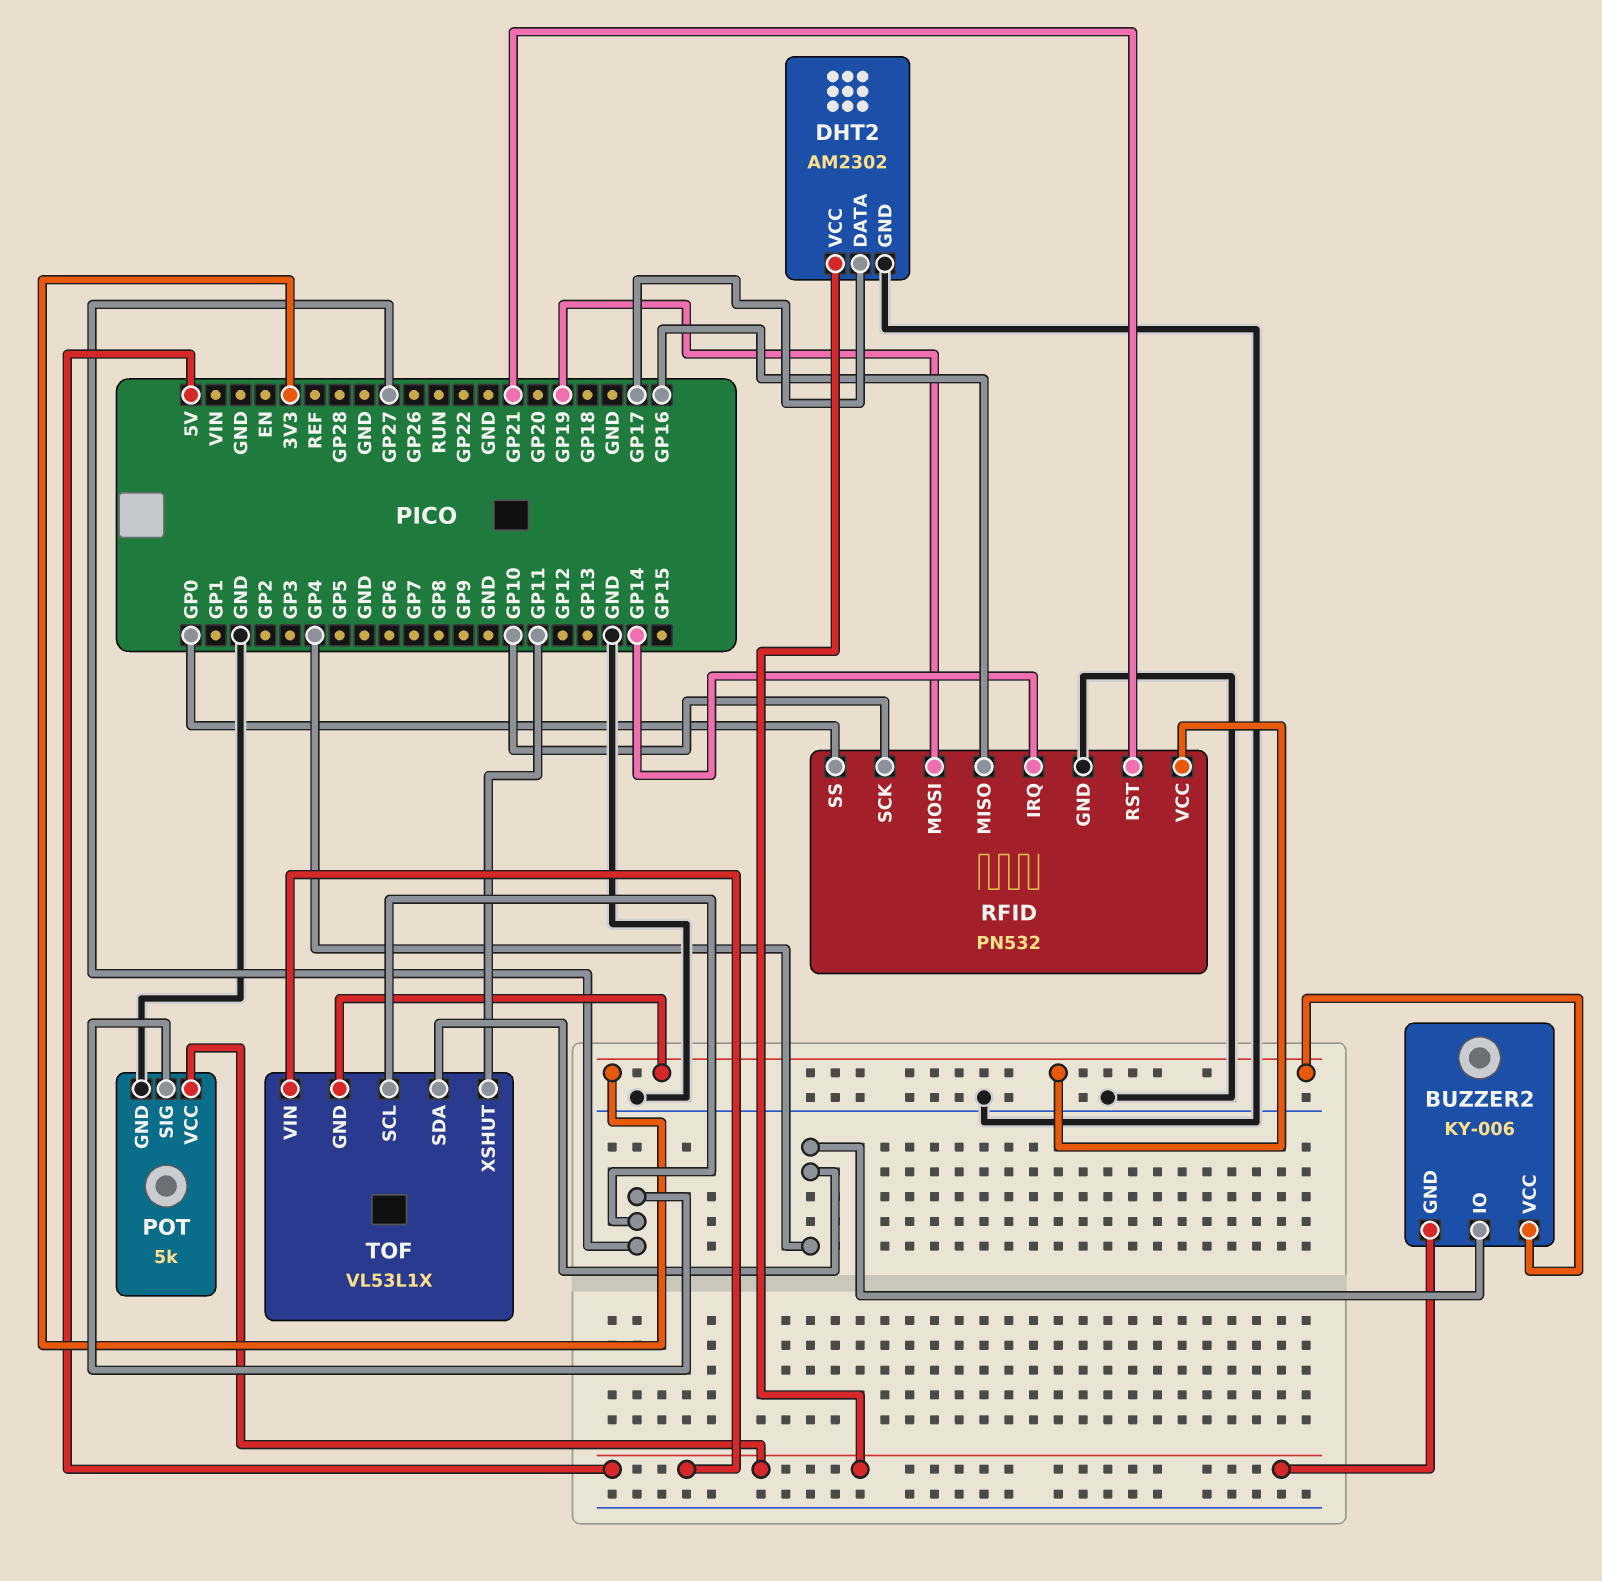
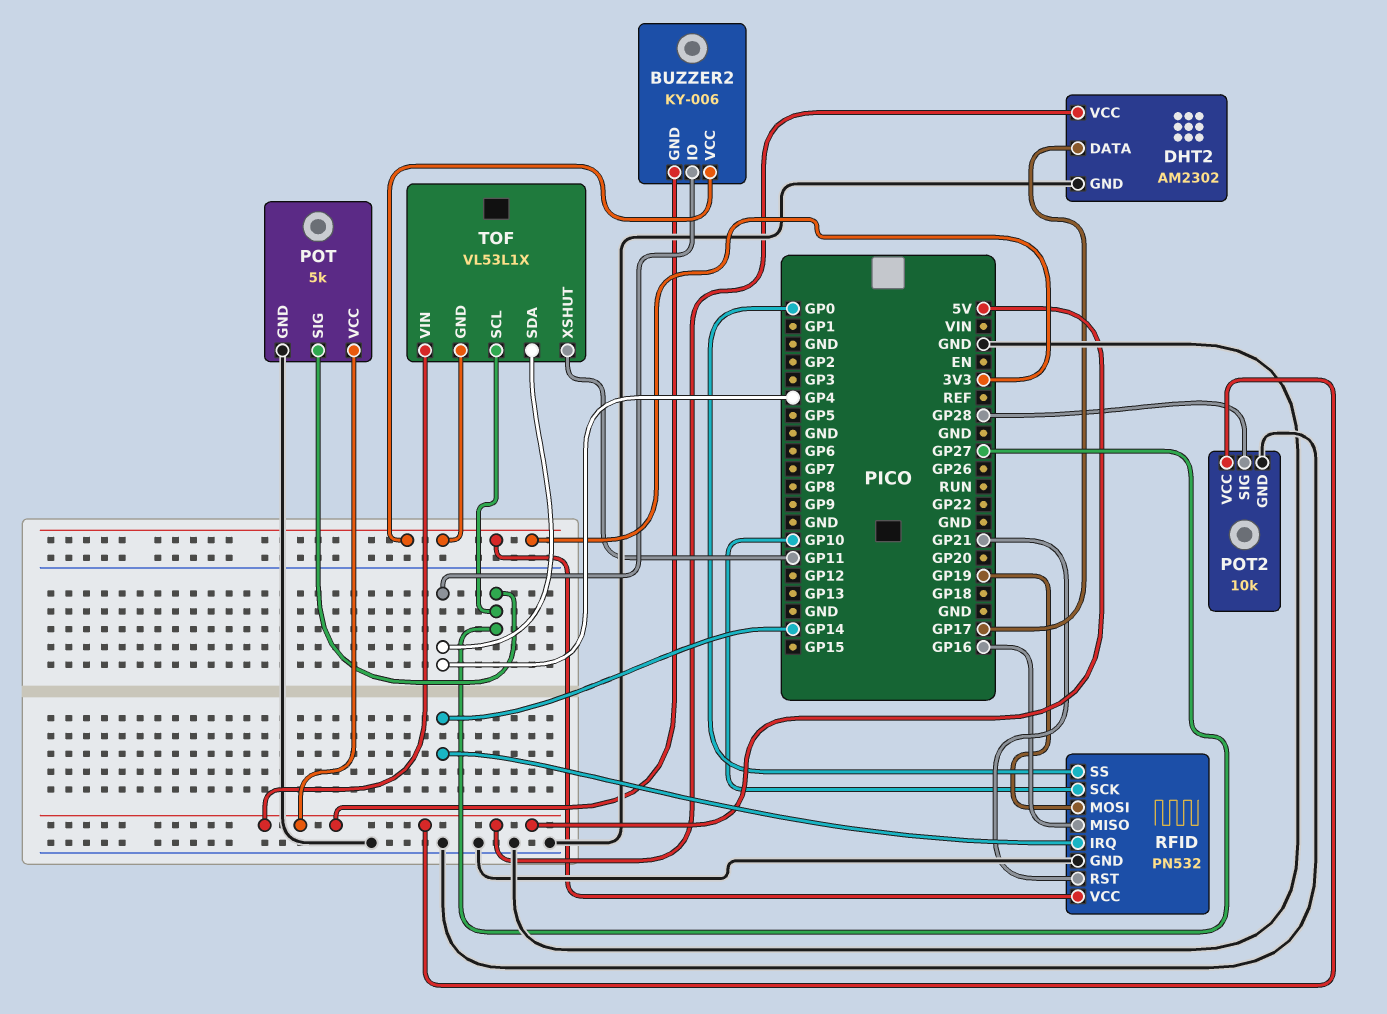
POT2: none -> 10k
POT2 pin GND: none -> GND
POT2 pin SIG: none -> GP28
POT2 pin VCC: none -> 5V

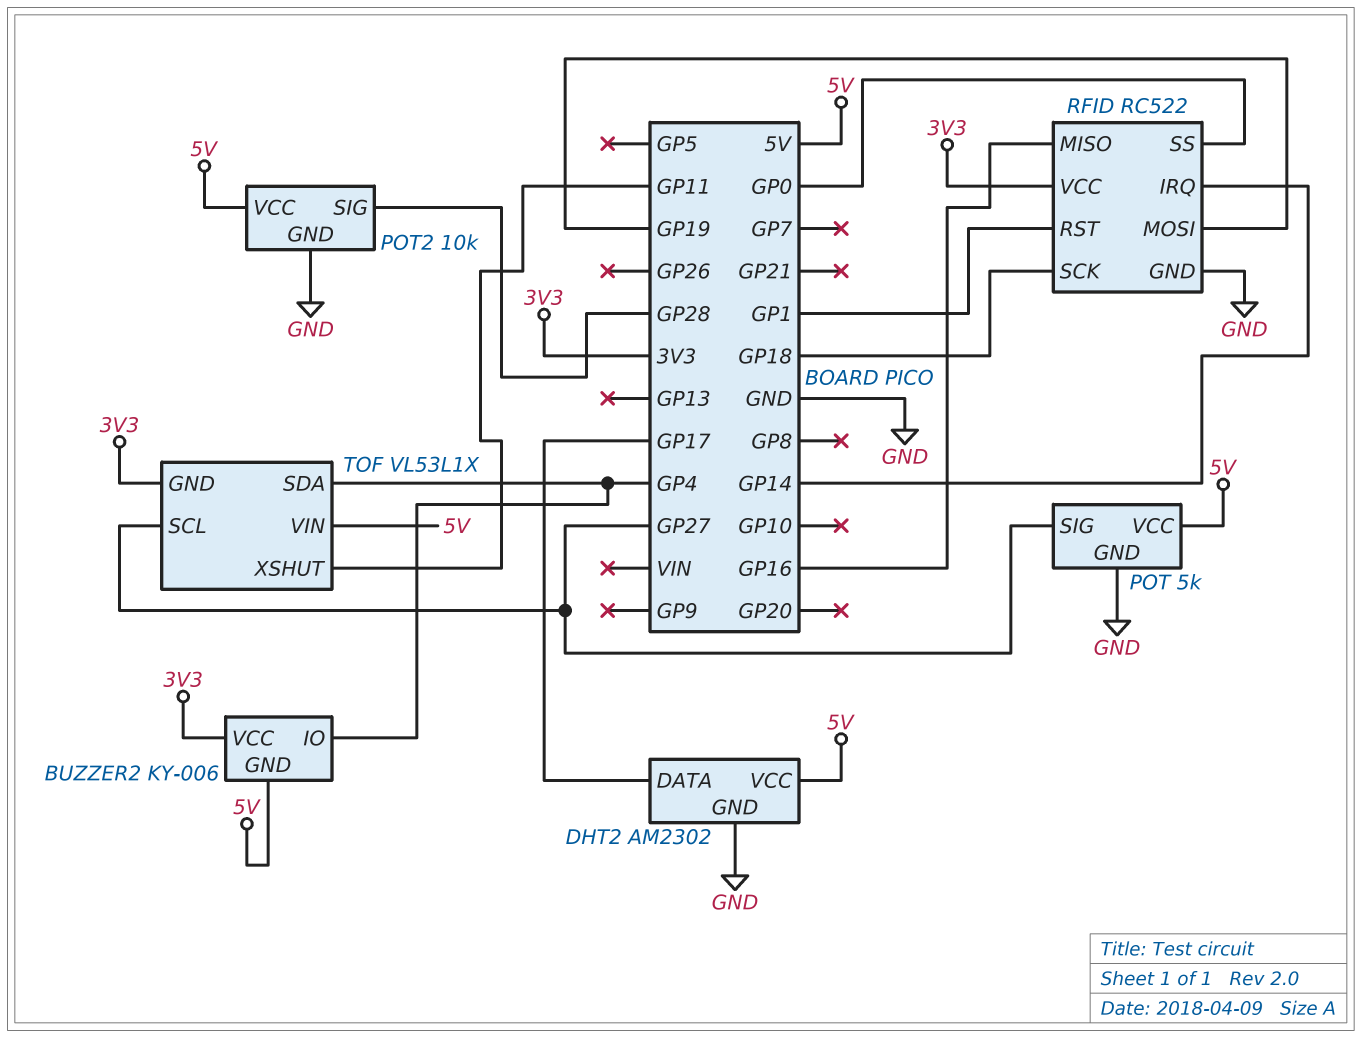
RFID: PN532 -> RC522
RFID pin RST: GP21 -> GP1
RFID pin SCK: GP10 -> GP18

